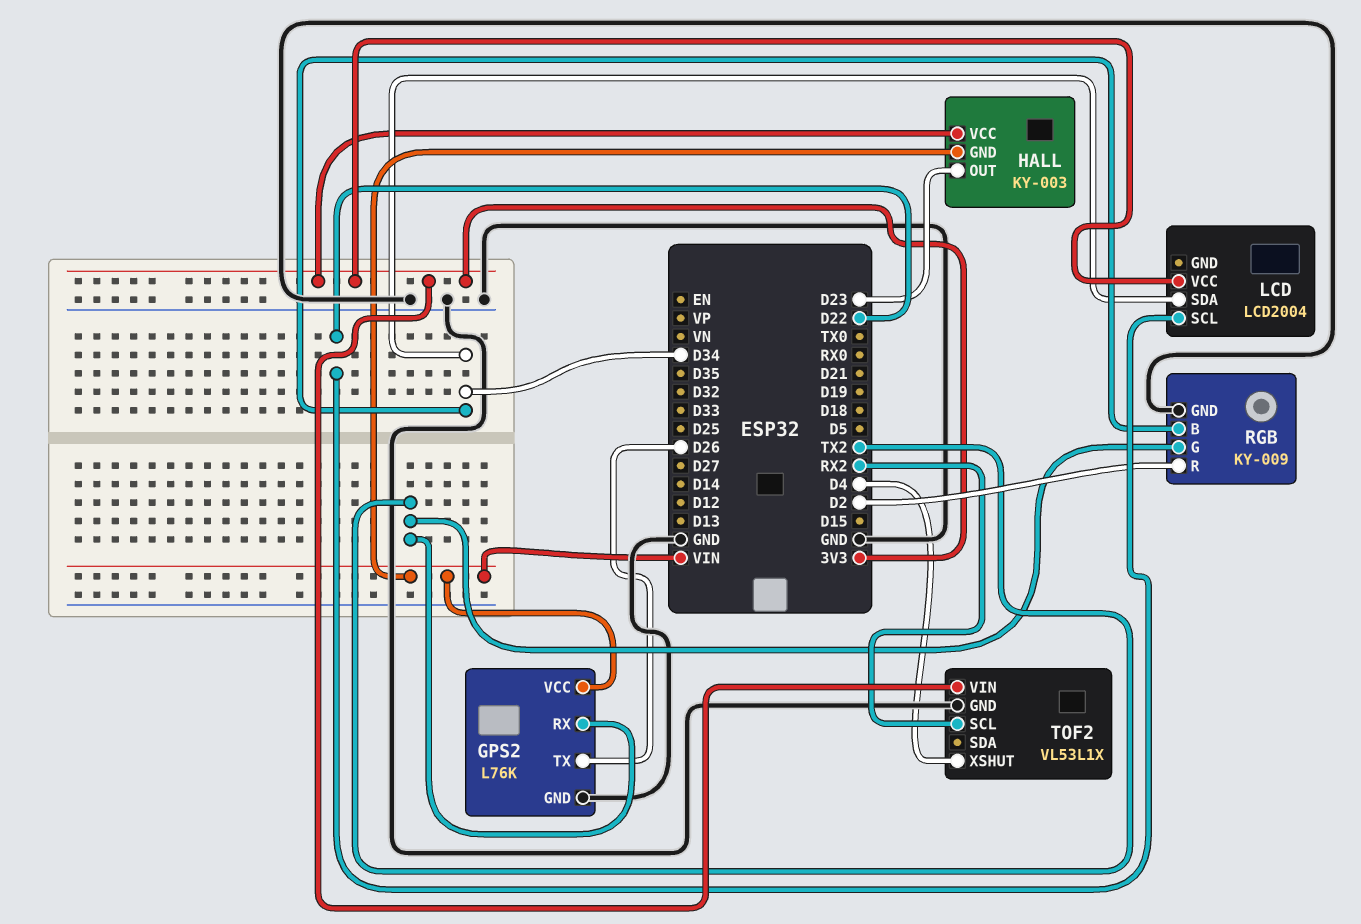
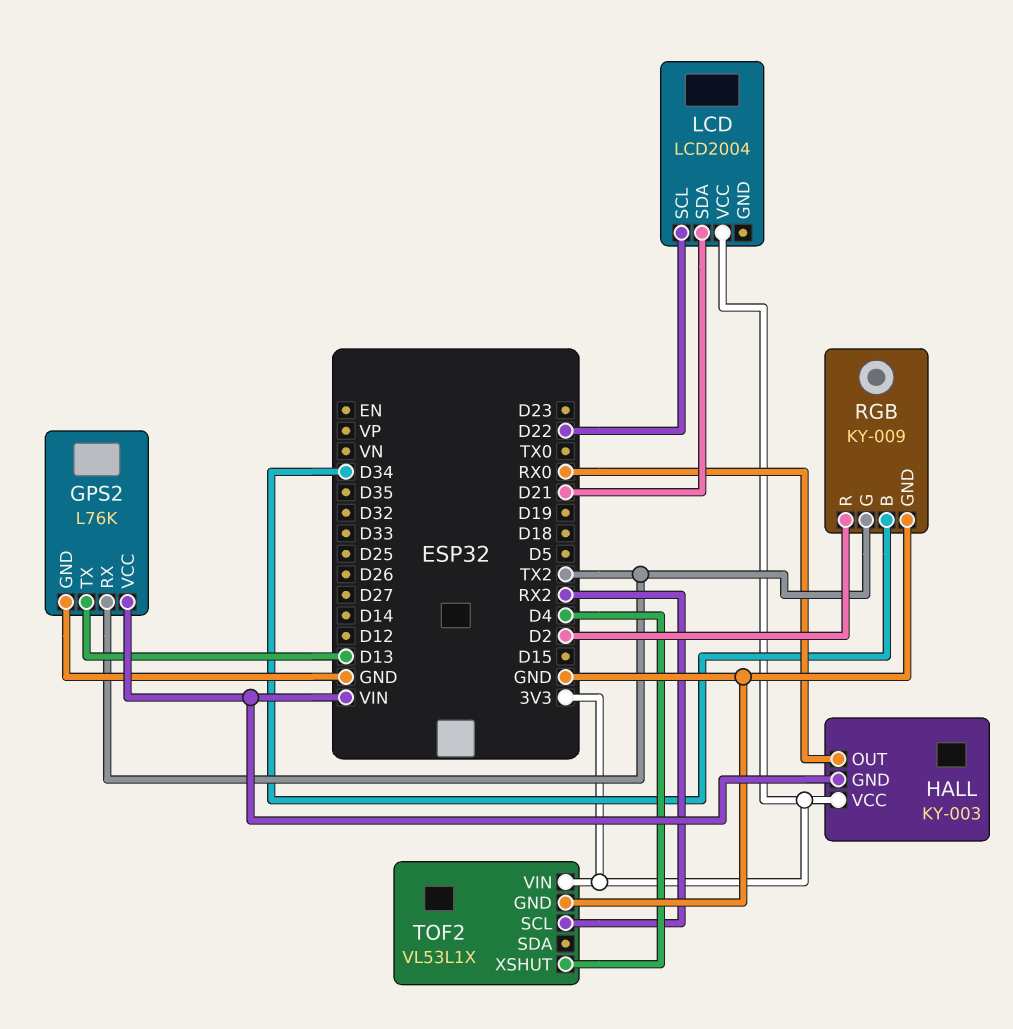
GPS2 pin TX: D26 -> D13
HALL pin OUT: D23 -> RX0
LCD pin SDA: D34 -> D21

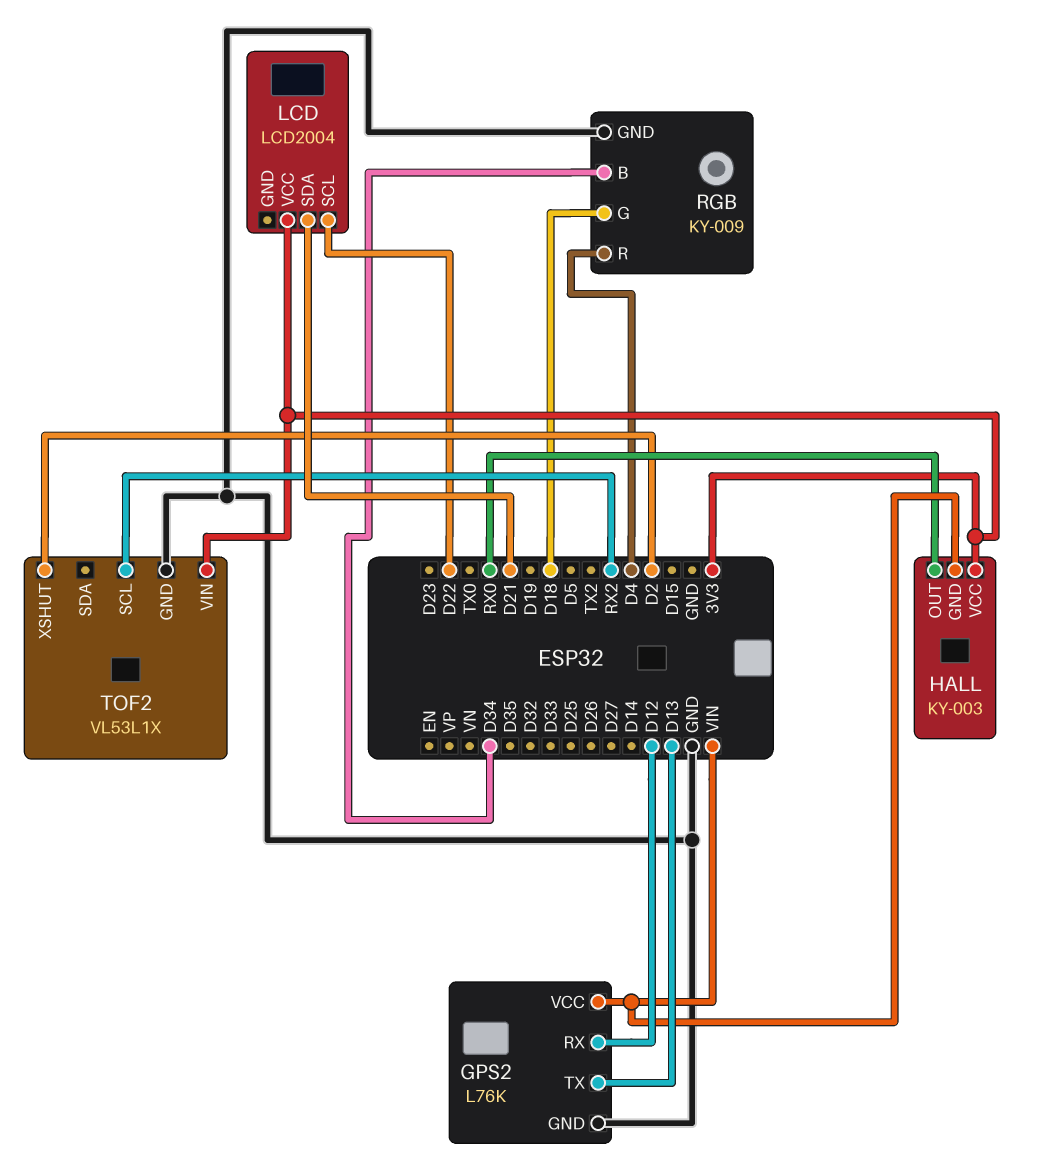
GPS2 pin RX: TX2 -> D12
RGB pin G: TX2 -> D18
RGB pin R: D2 -> D4
TOF2 pin XSHUT: D4 -> D2

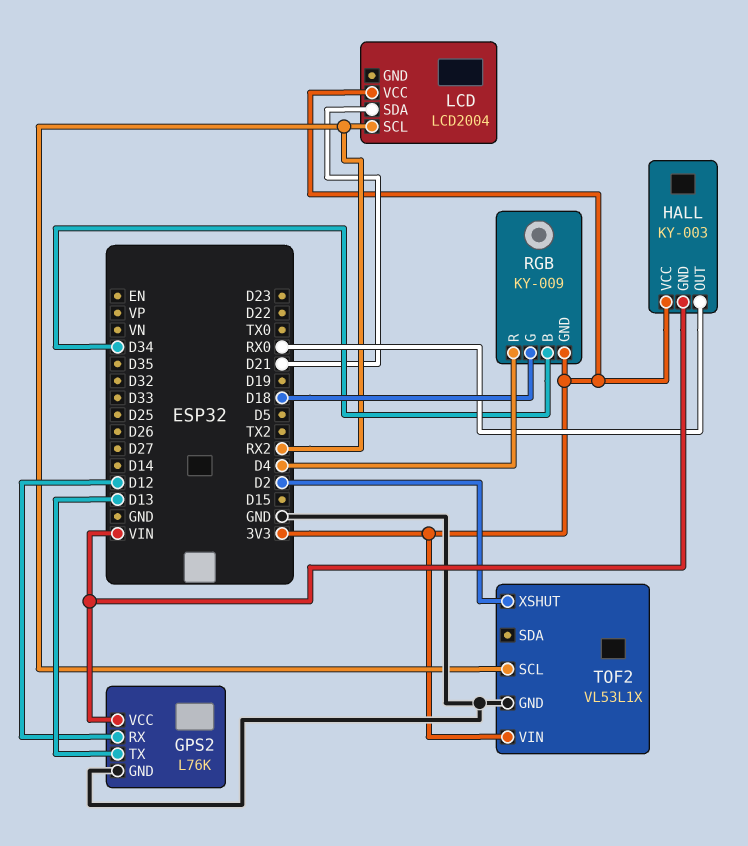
LCD pin SCL: D22 -> RX2
RGB pin GND: GND -> 3V3

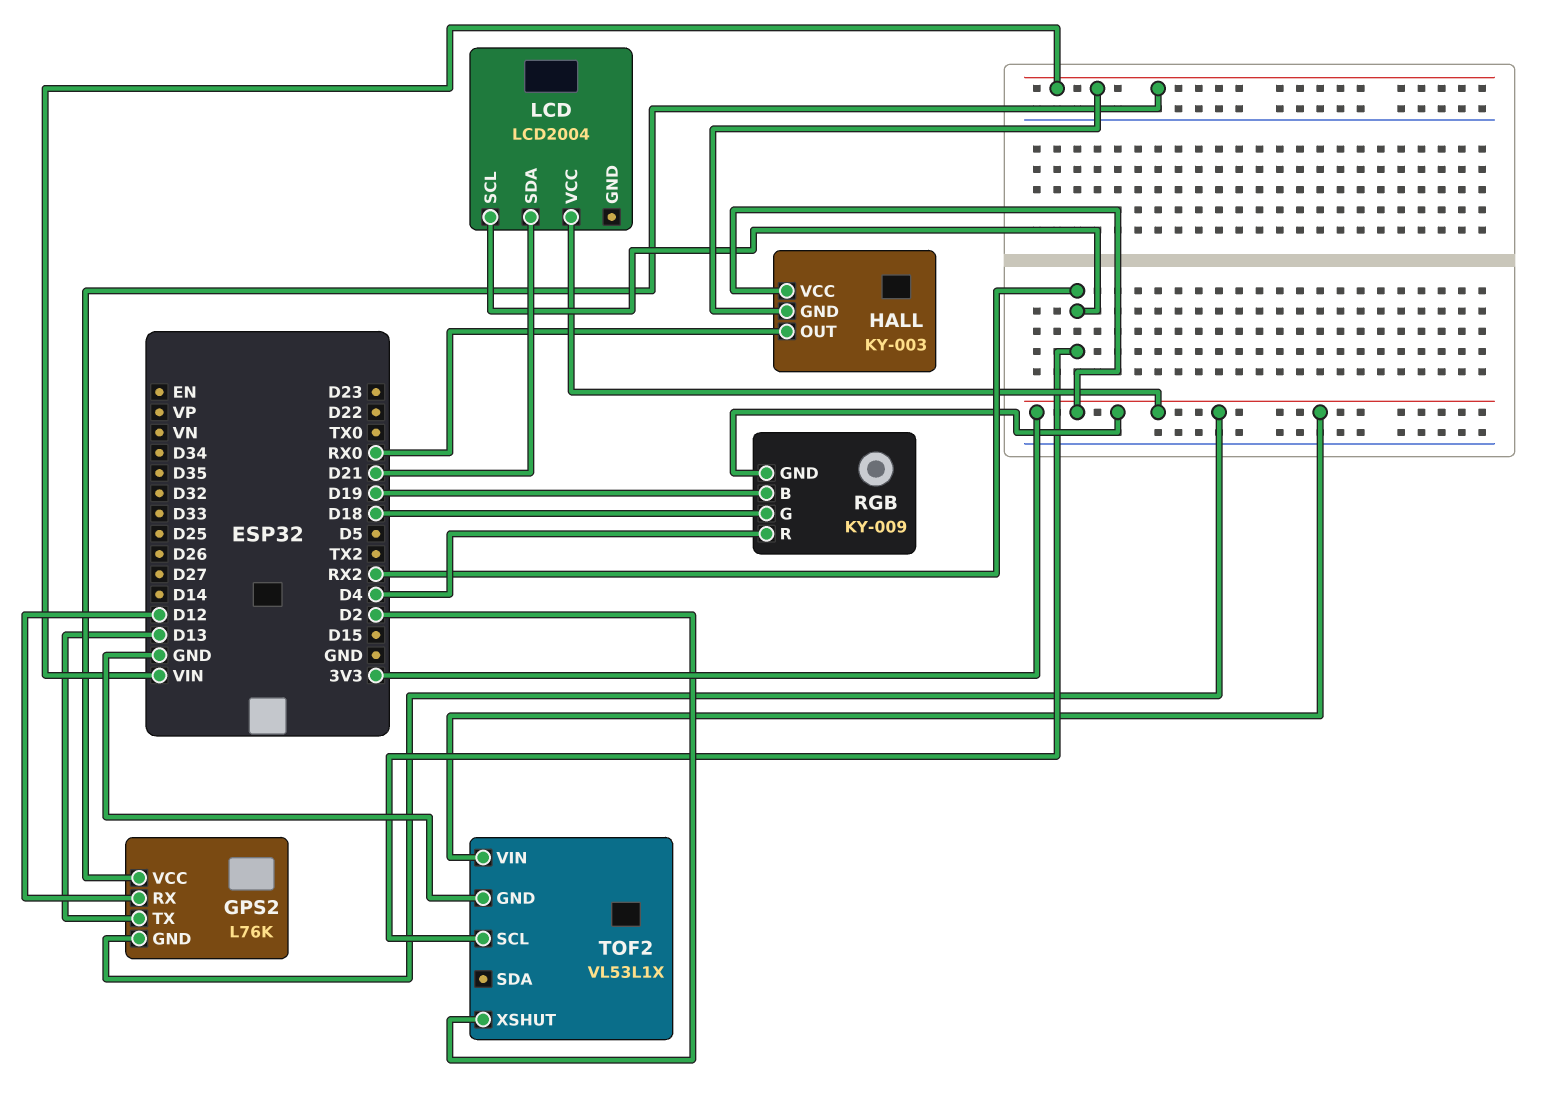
GPS2 pin GND: GND -> 3V3
RGB pin B: D34 -> D19

